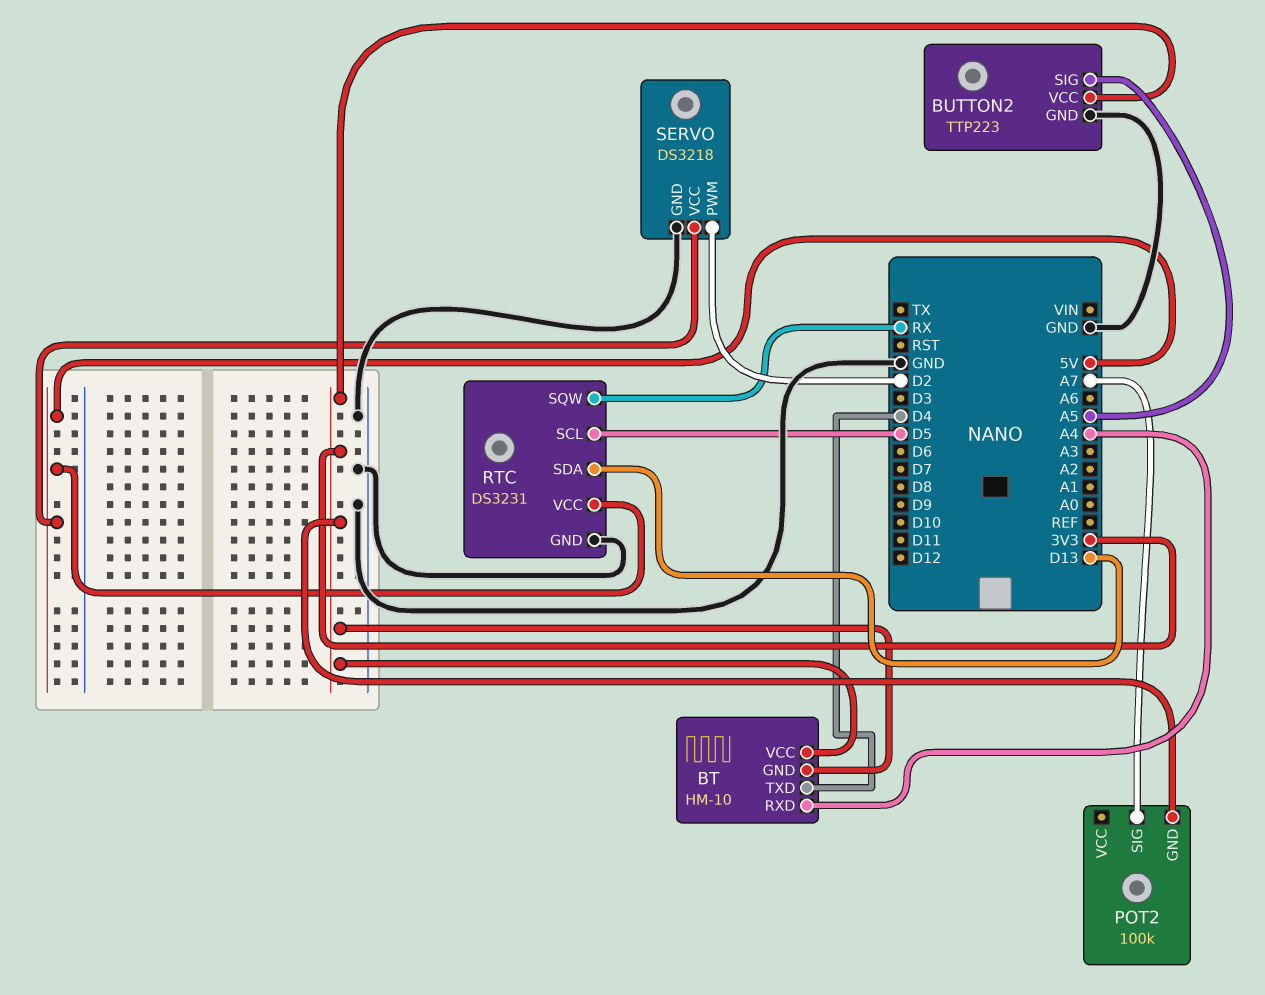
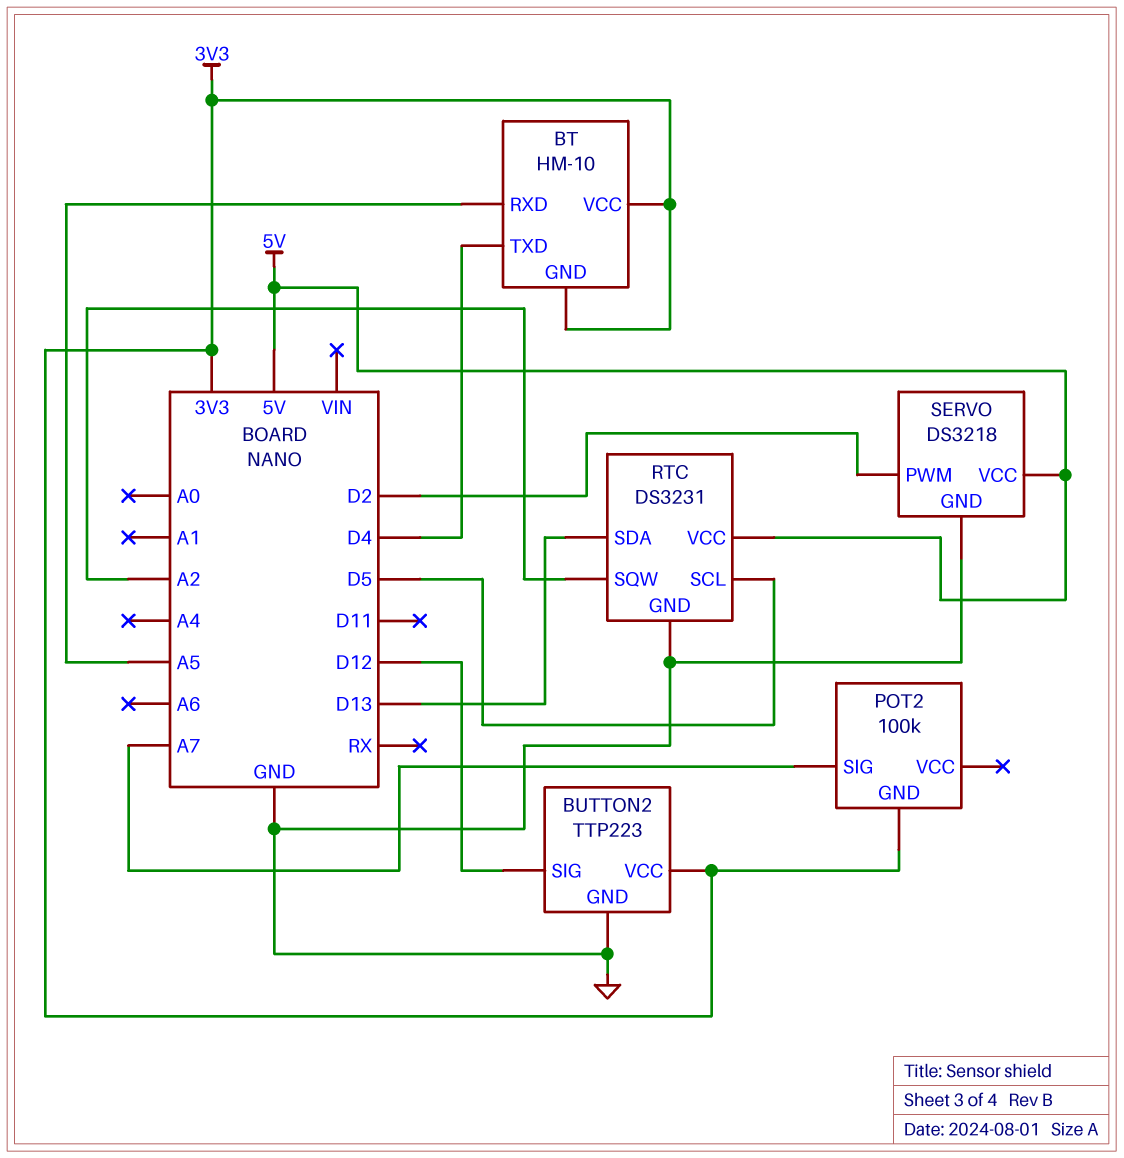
BT pin RXD: A4 -> A5
BUTTON2 pin SIG: A5 -> D12
RTC pin SQW: RX -> A2

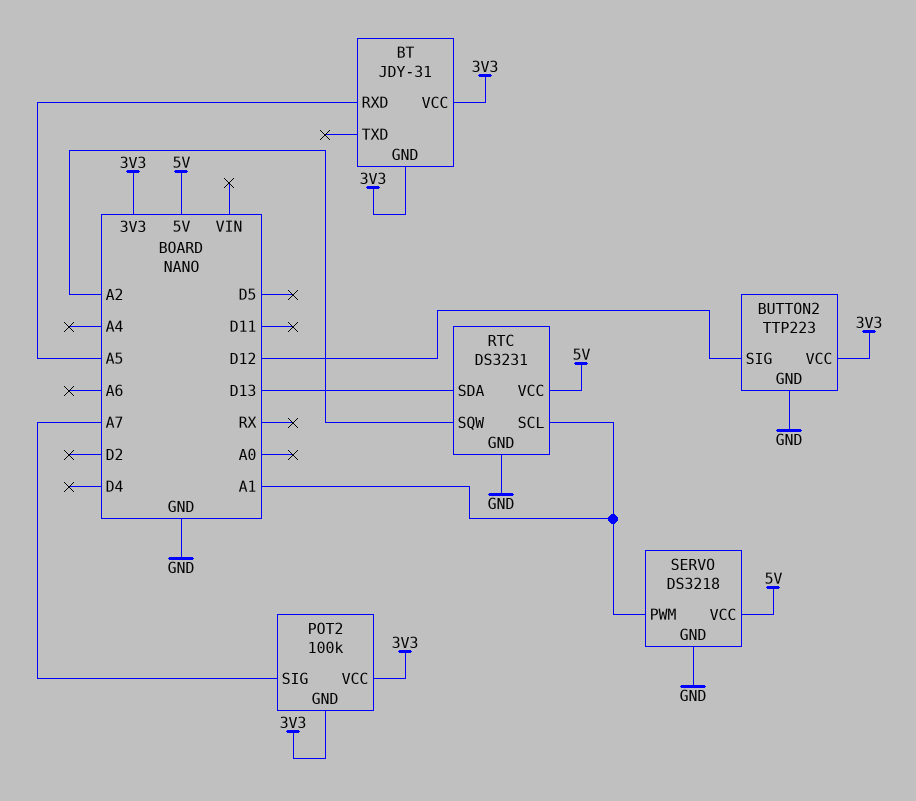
BT: HM-10 -> JDY-31
BT pin TXD: D4 -> none
POT2 pin VCC: none -> 3V3
RTC pin SCL: D5 -> A1
SERVO pin PWM: D2 -> A1

